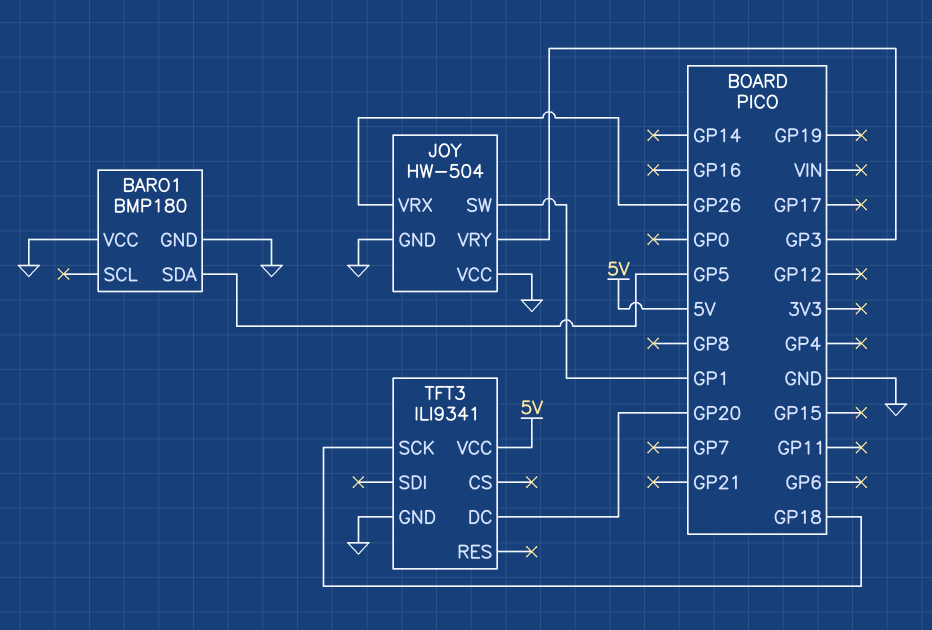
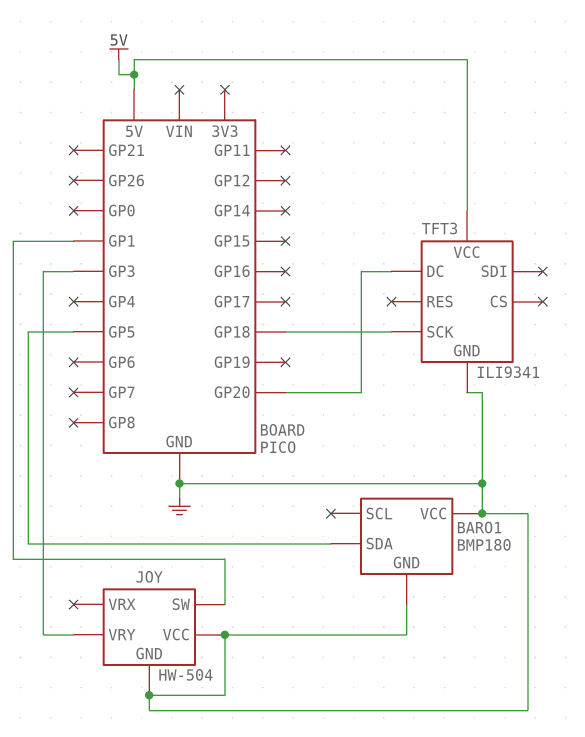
JOY pin VRX: GP26 -> none

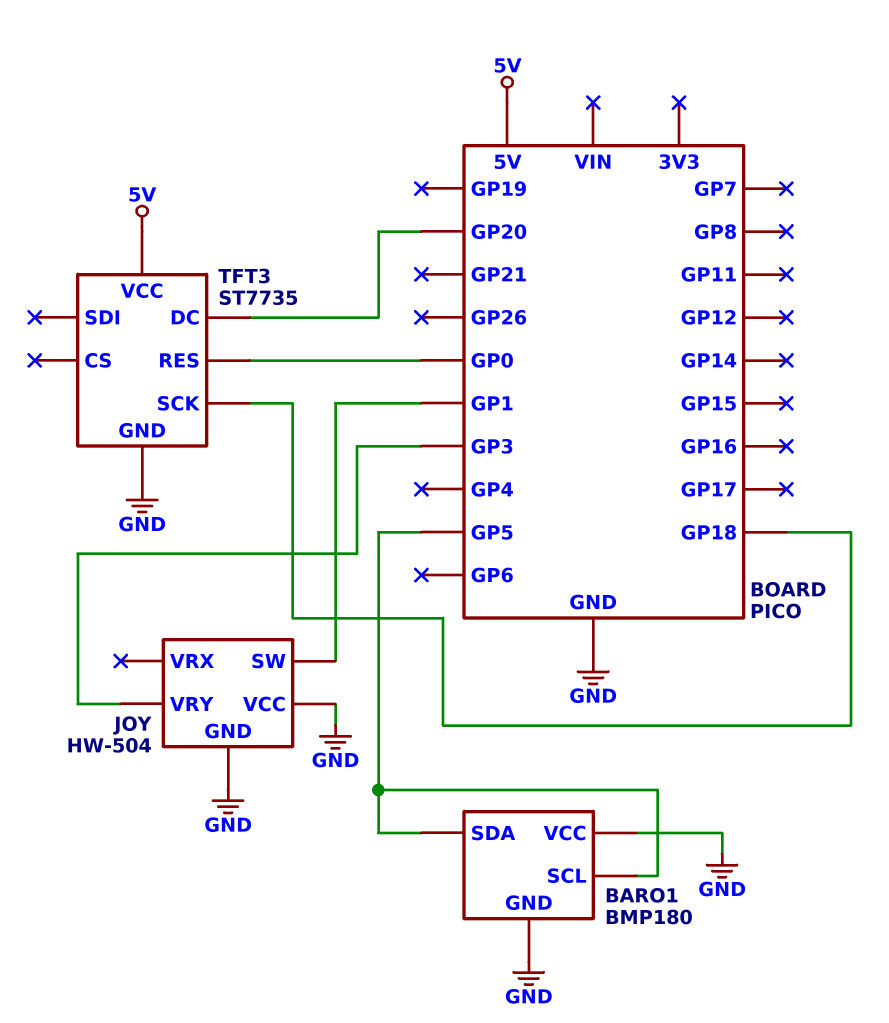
BARO1 pin SCL: none -> GP5
TFT3: ILI9341 -> ST7735
TFT3 pin RES: none -> GP0

